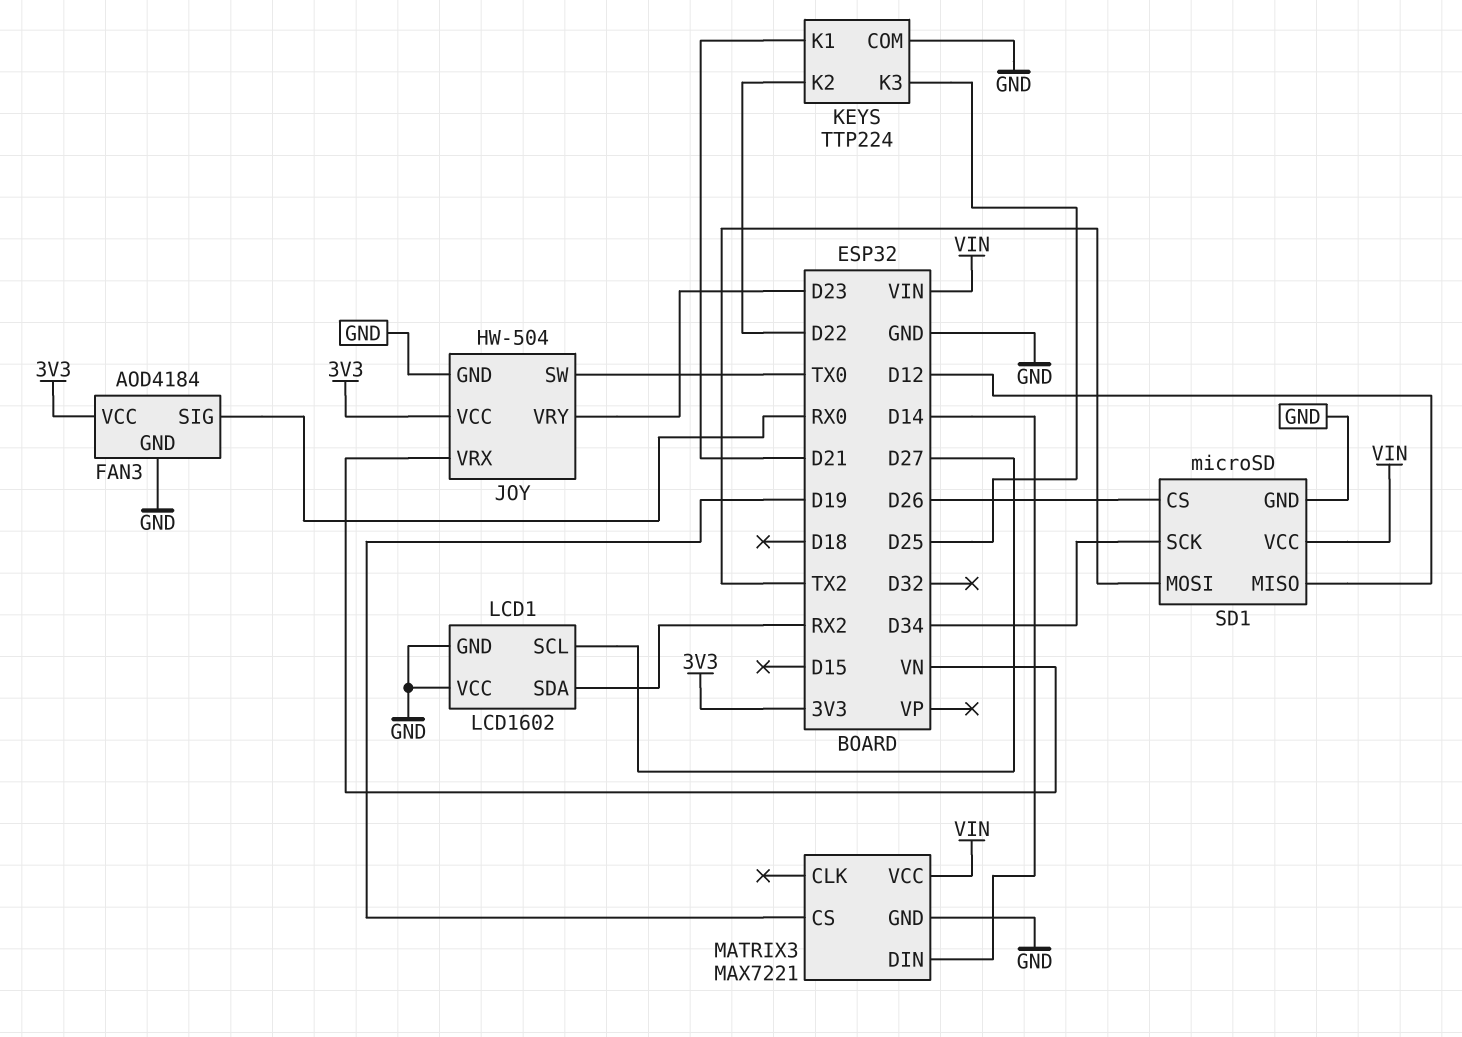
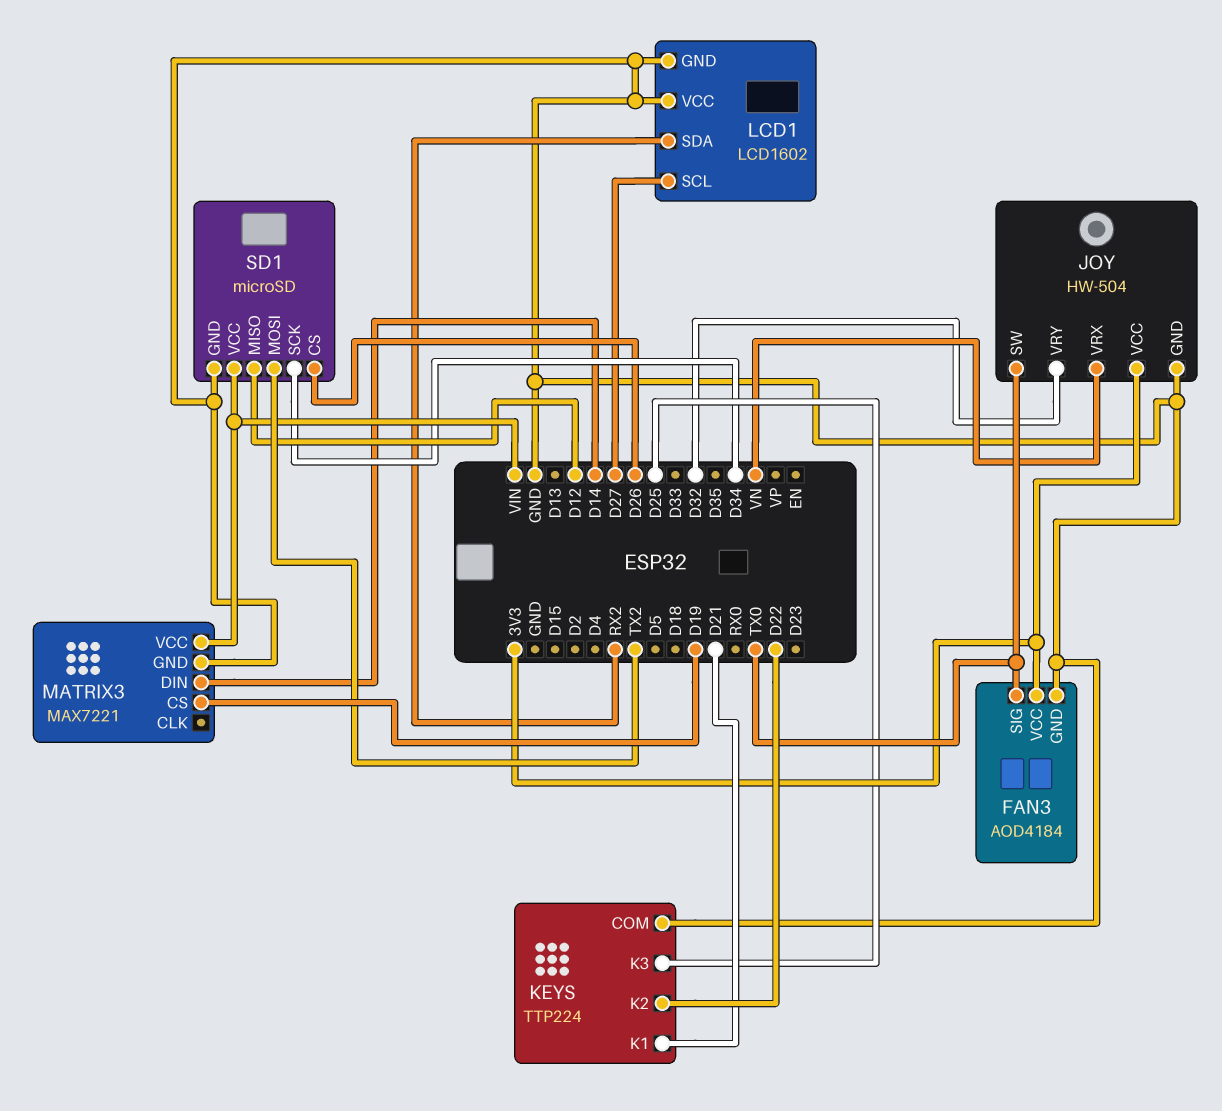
FAN3 pin SIG: RX0 -> TX0
JOY pin VRY: D23 -> D32

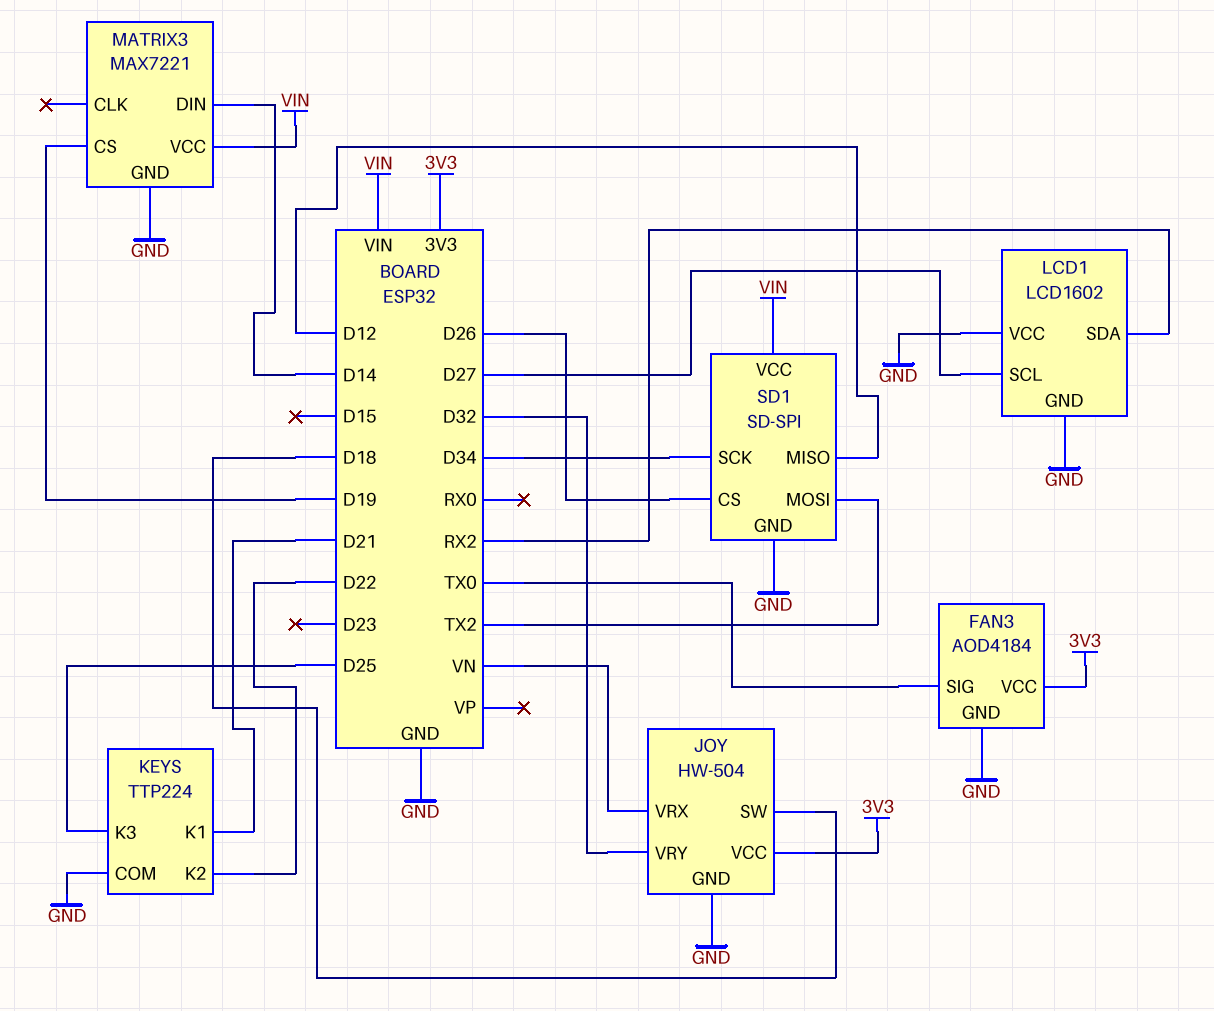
JOY pin SW: TX0 -> D18
SD1: microSD -> SD-SPI

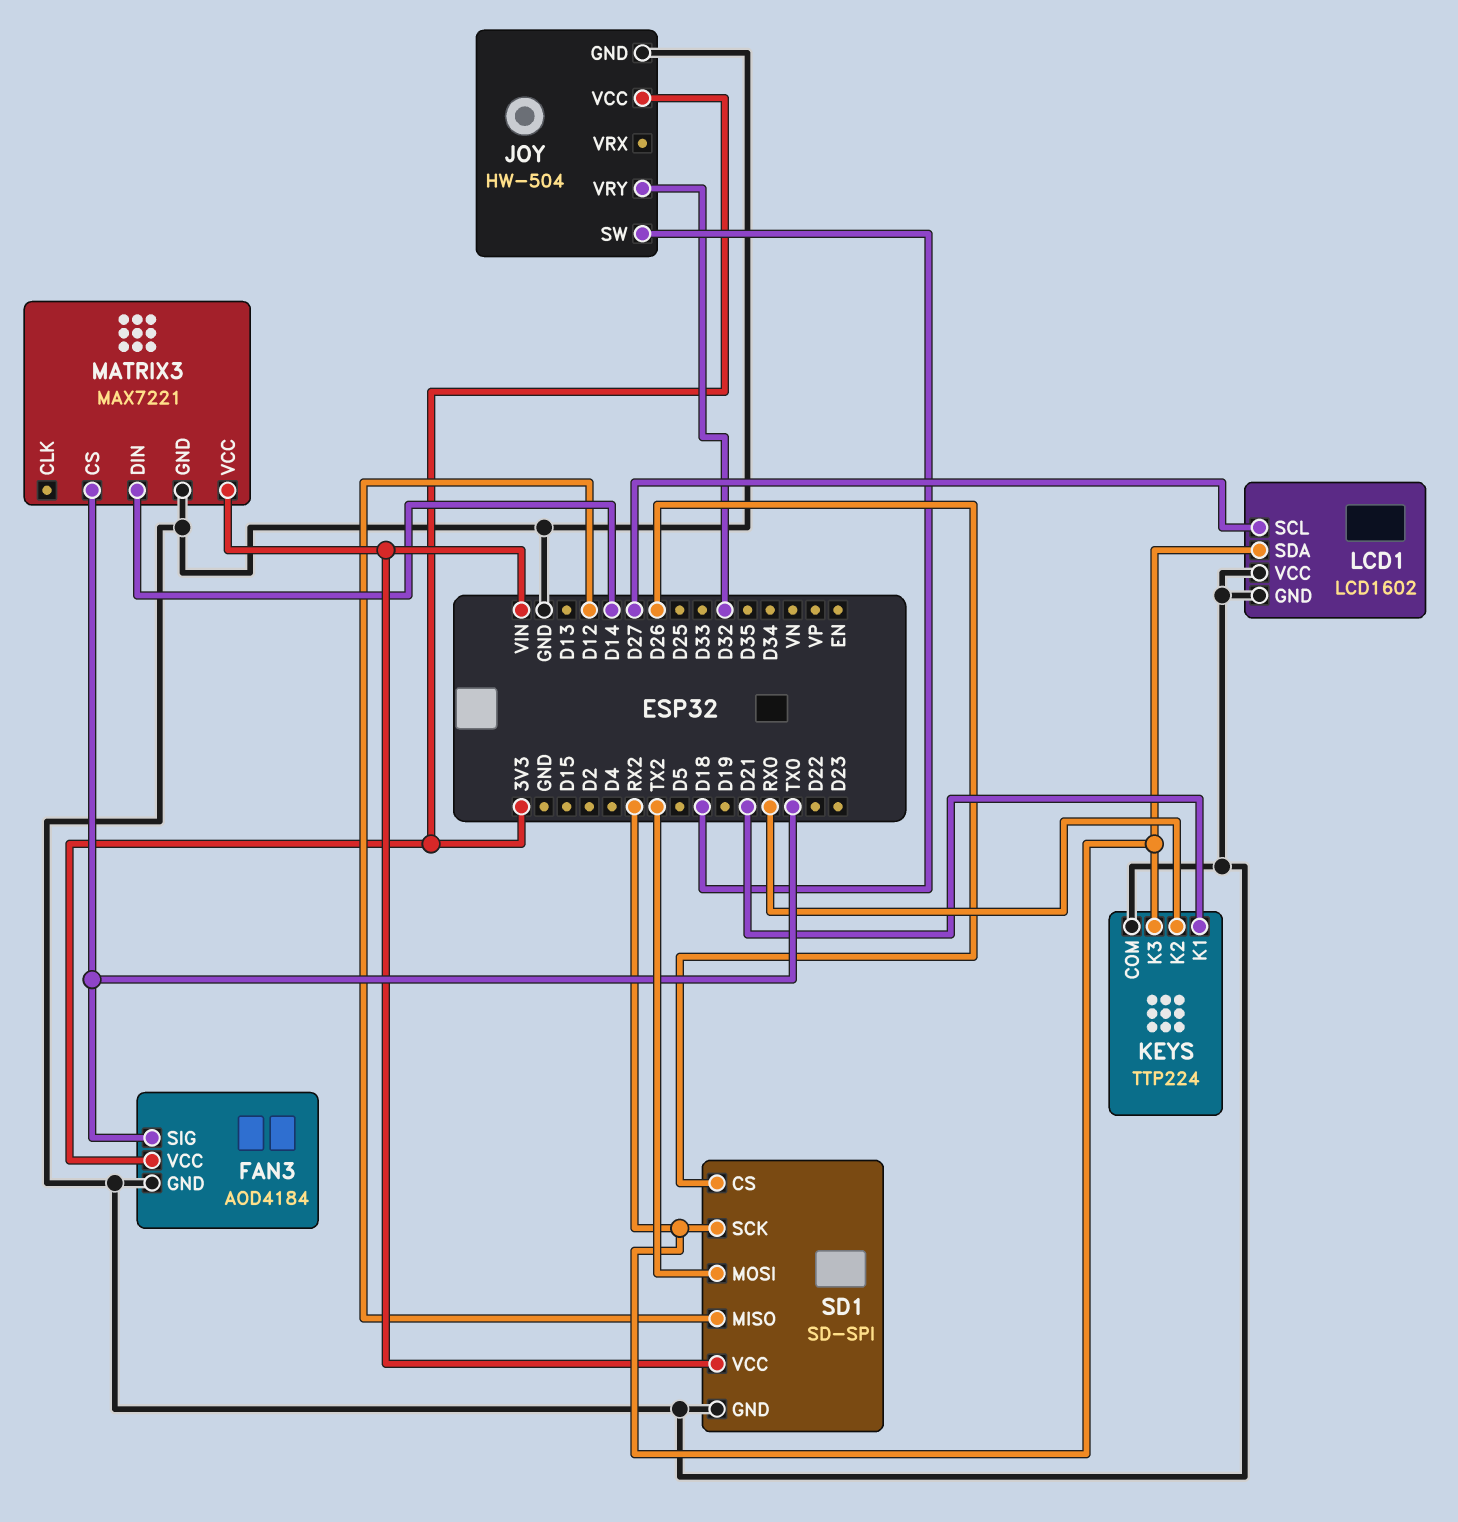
JOY pin VRX: VN -> none
KEYS pin K2: D22 -> RX0
KEYS pin K3: D25 -> RX2
MATRIX3 pin CS: D19 -> TX0
SD1 pin SCK: D34 -> RX2

